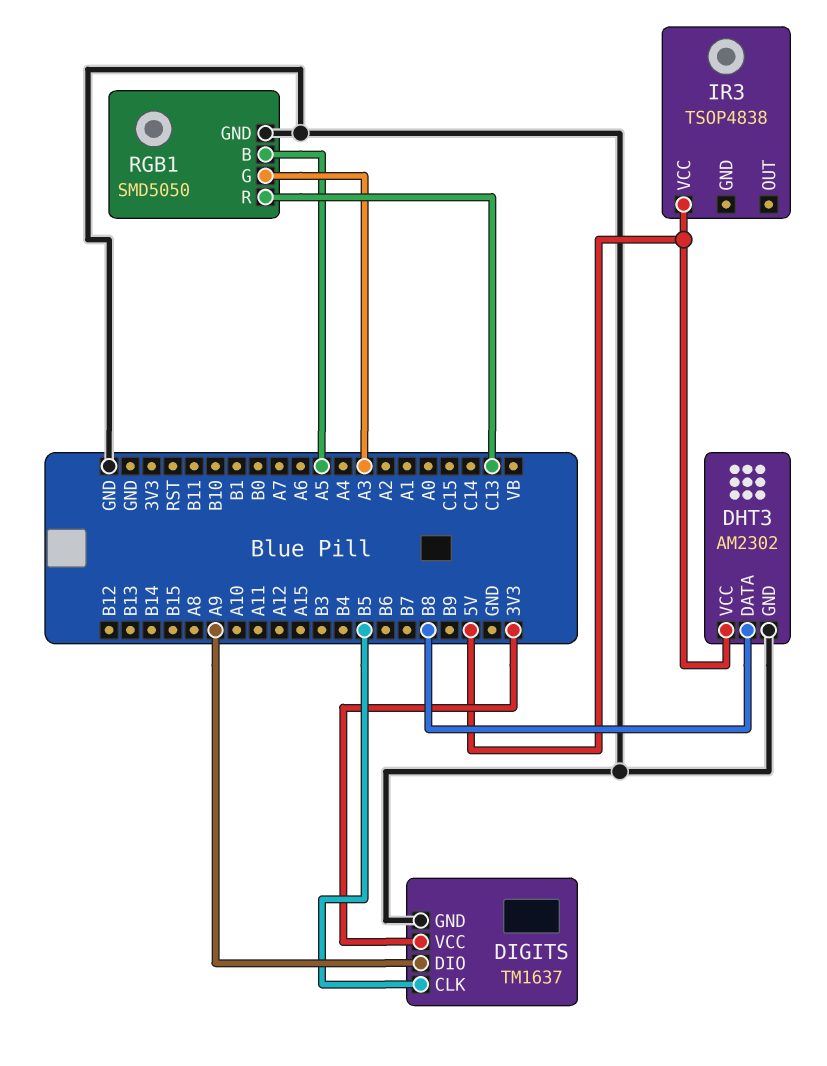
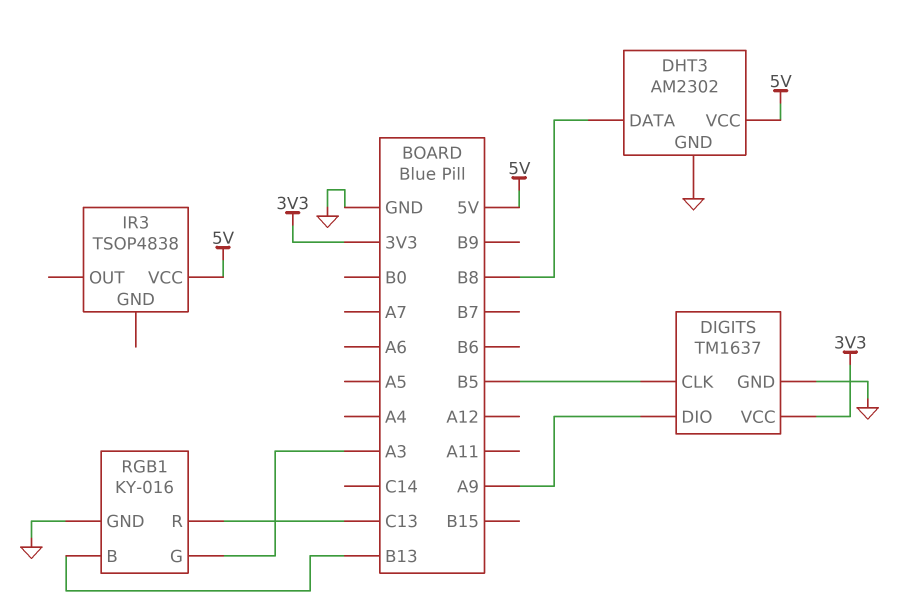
RGB1: SMD5050 -> KY-016
RGB1 pin B: A5 -> B13

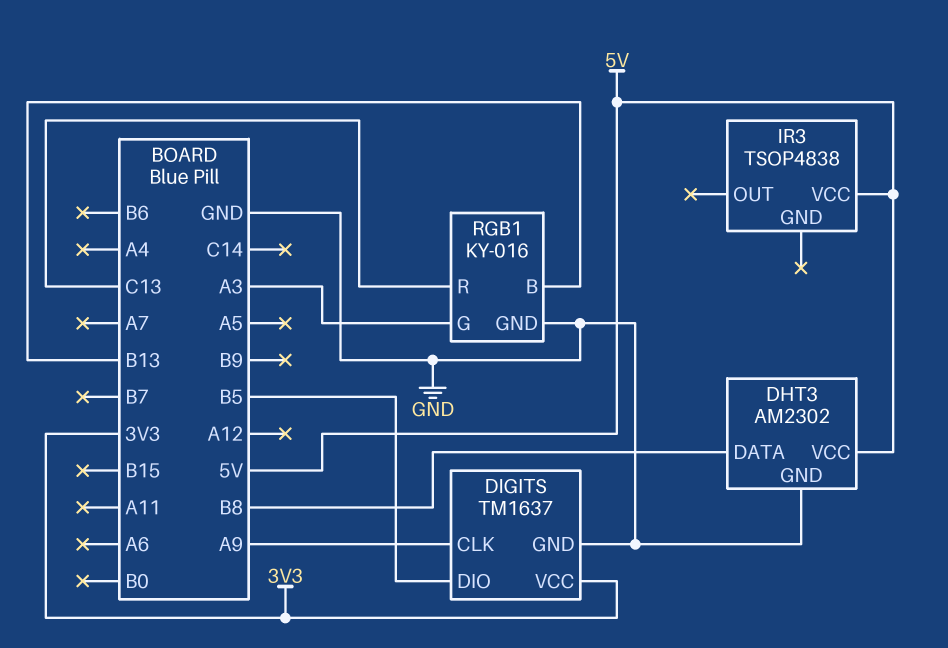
DIGITS pin CLK: B5 -> A9
DIGITS pin DIO: A9 -> B5

